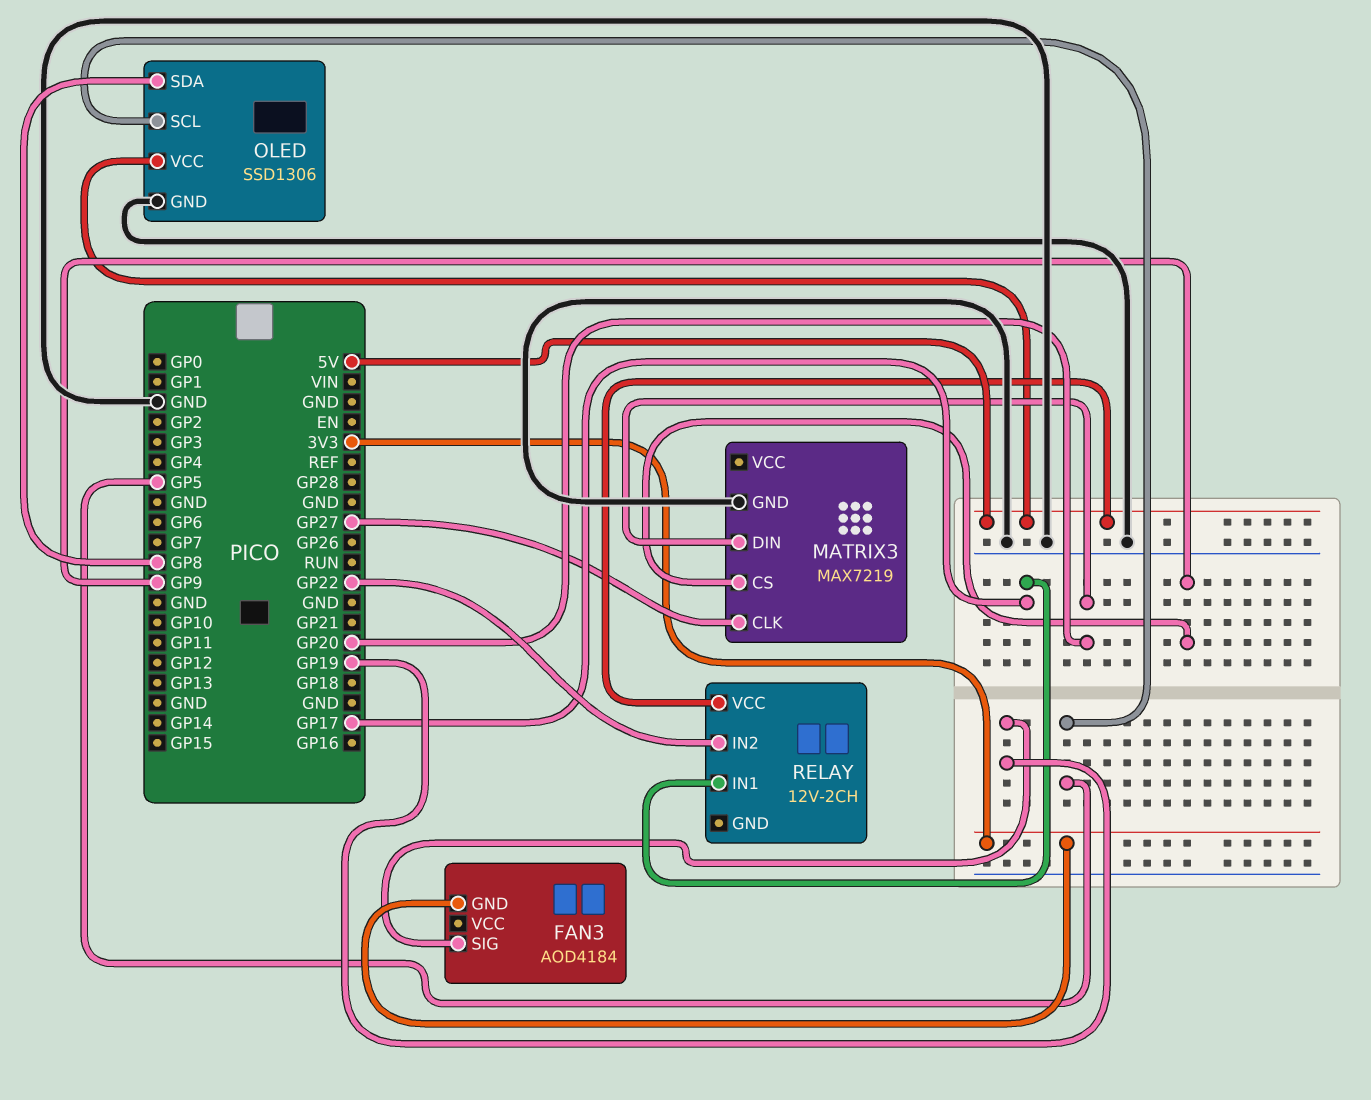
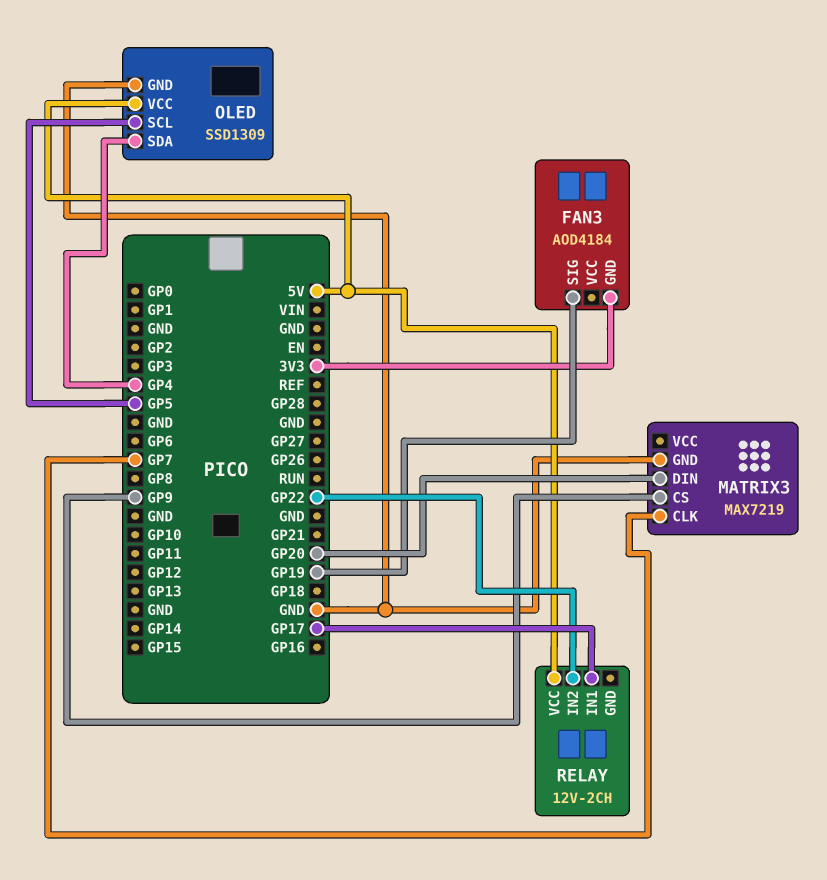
MATRIX3 pin CLK: GP27 -> GP7
OLED: SSD1306 -> SSD1309
OLED pin SDA: GP8 -> GP4

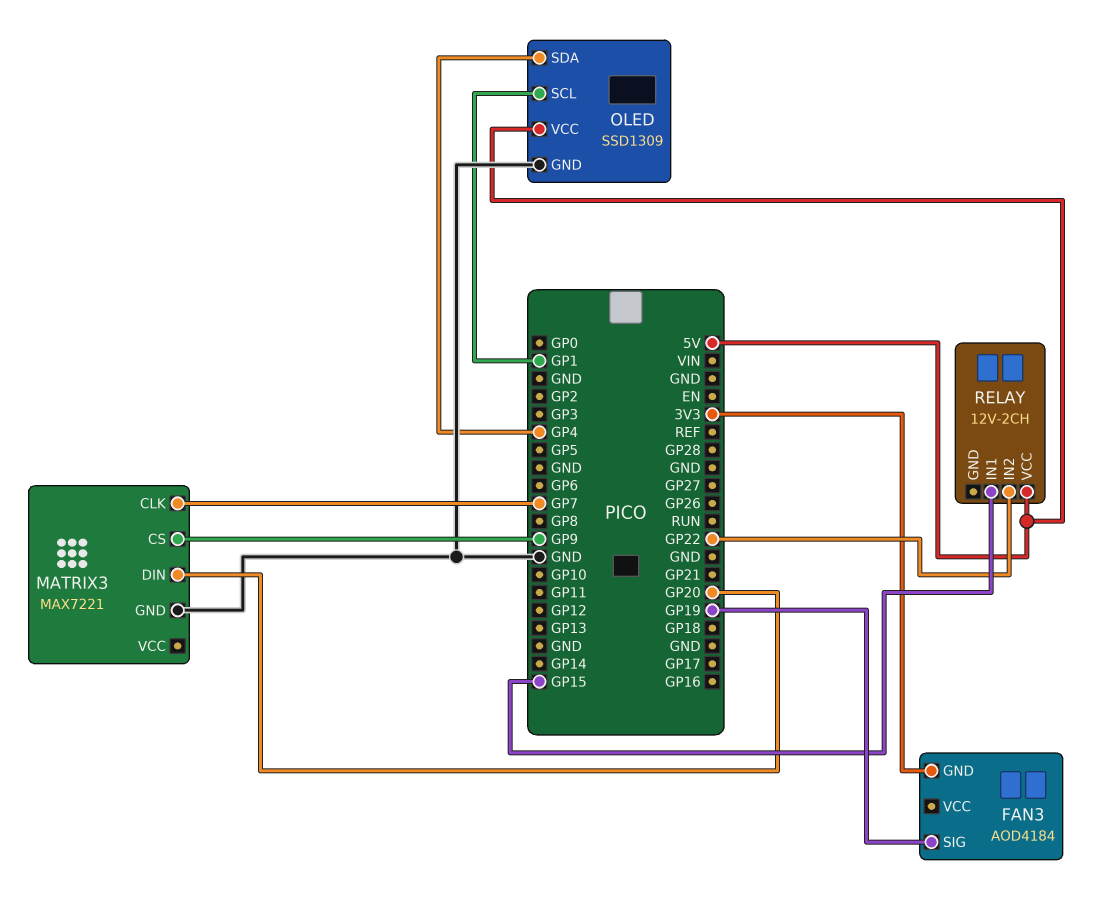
MATRIX3: MAX7219 -> MAX7221
OLED pin SCL: GP5 -> GP1
RELAY pin IN1: GP17 -> GP15

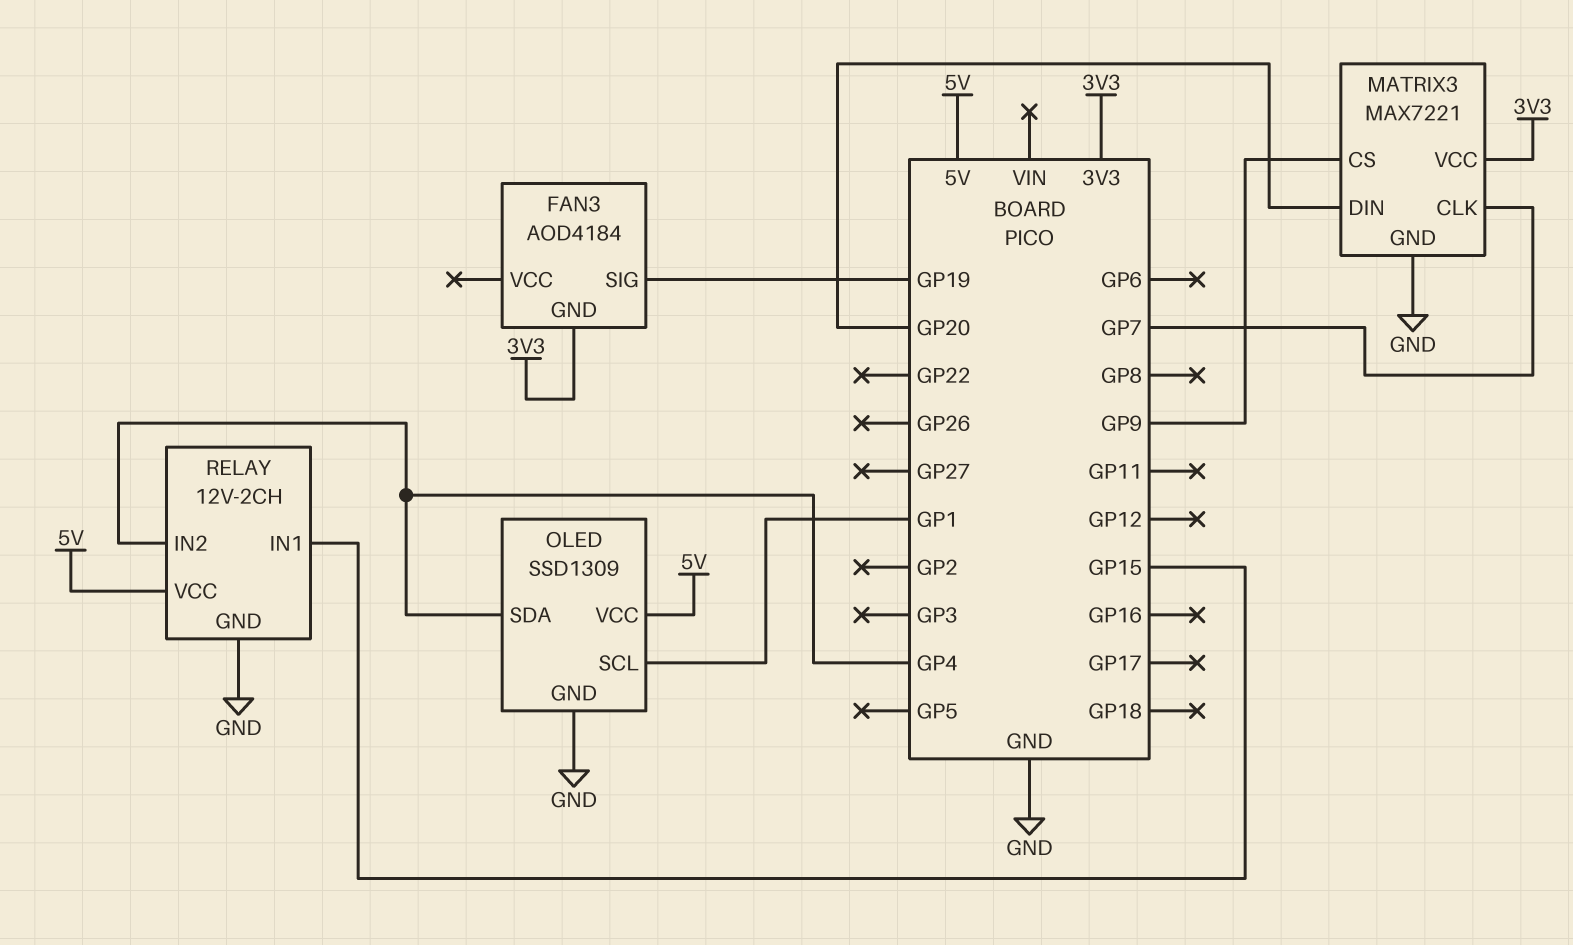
MATRIX3 pin VCC: none -> 3V3
RELAY pin GND: none -> GND
RELAY pin IN2: GP22 -> GP4

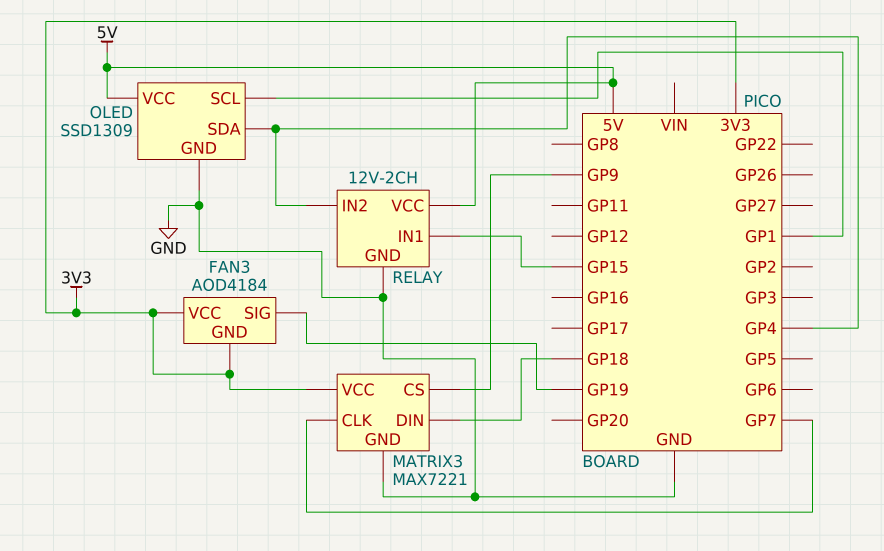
FAN3 pin VCC: none -> 3V3
MATRIX3 pin DIN: GP20 -> GP18

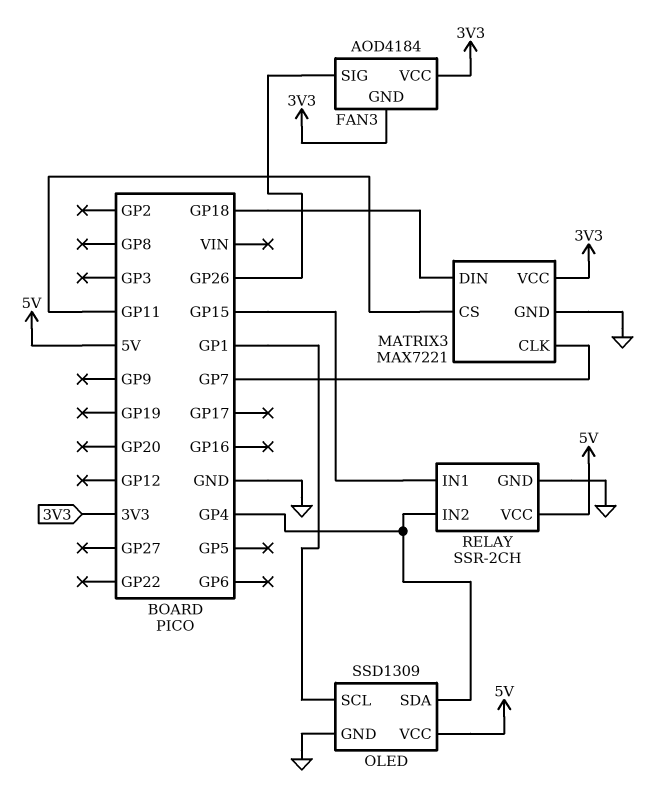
FAN3 pin SIG: GP19 -> GP26
MATRIX3 pin CS: GP9 -> GP11
RELAY: 12V-2CH -> SSR-2CH

